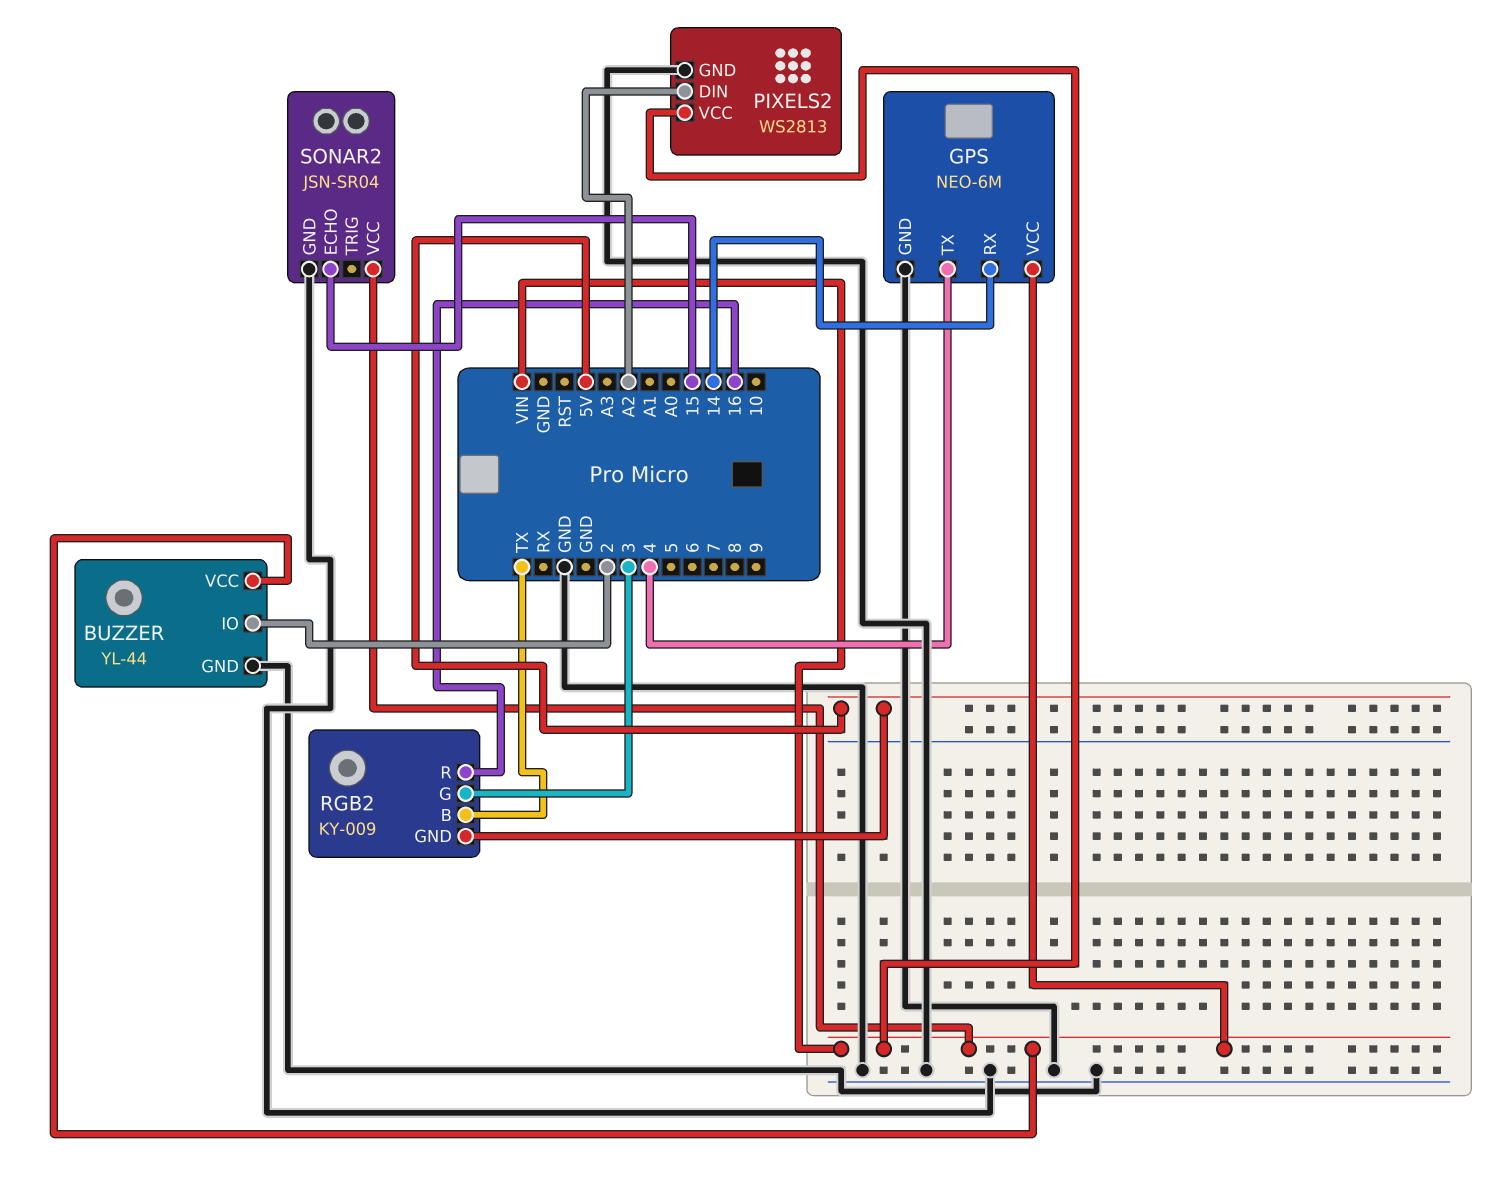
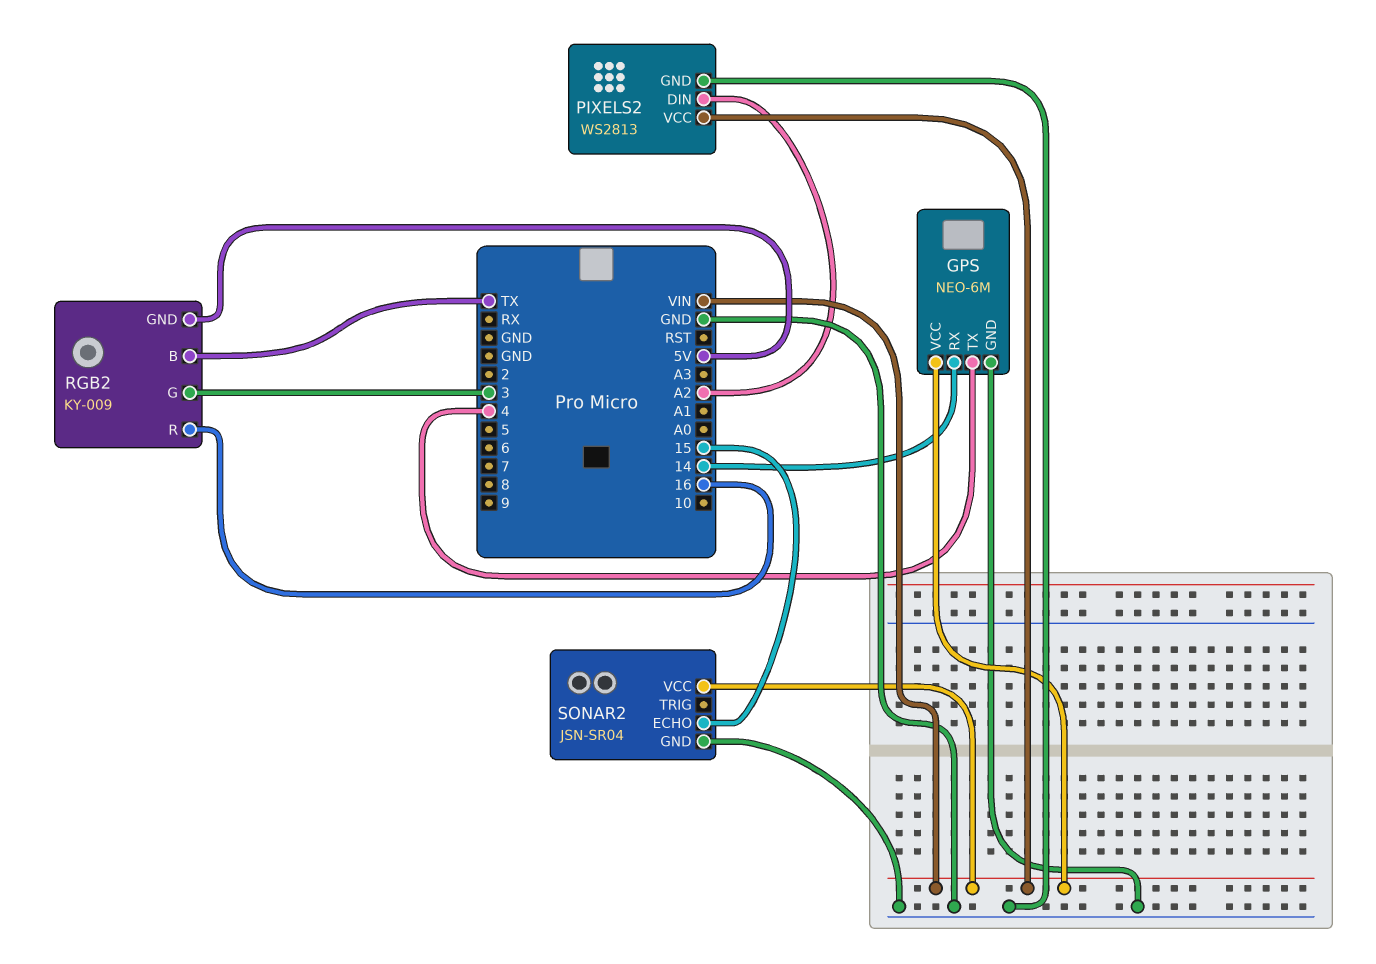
BUZZER: YL-44 -> none
BUZZER pin GND: GND -> none
BUZZER pin IO: 2 -> none
BUZZER pin VCC: VIN -> none

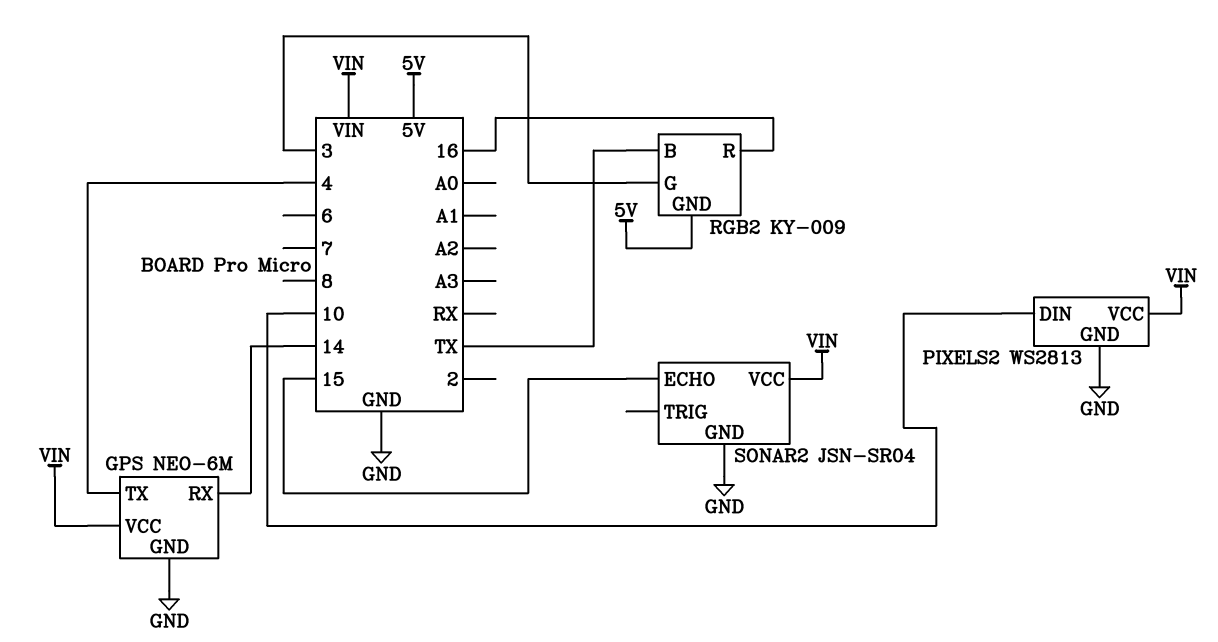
PIXELS2 pin DIN: A2 -> 10

